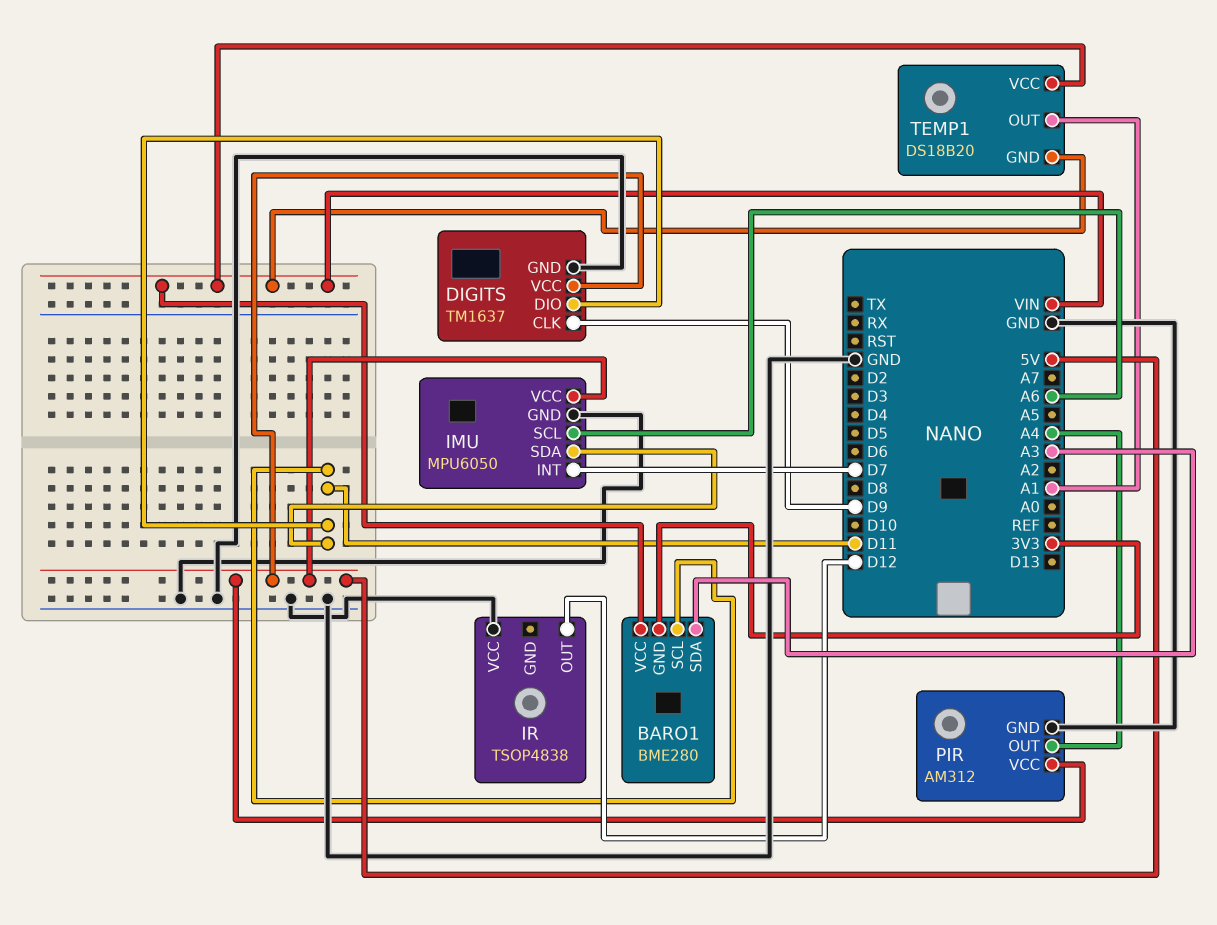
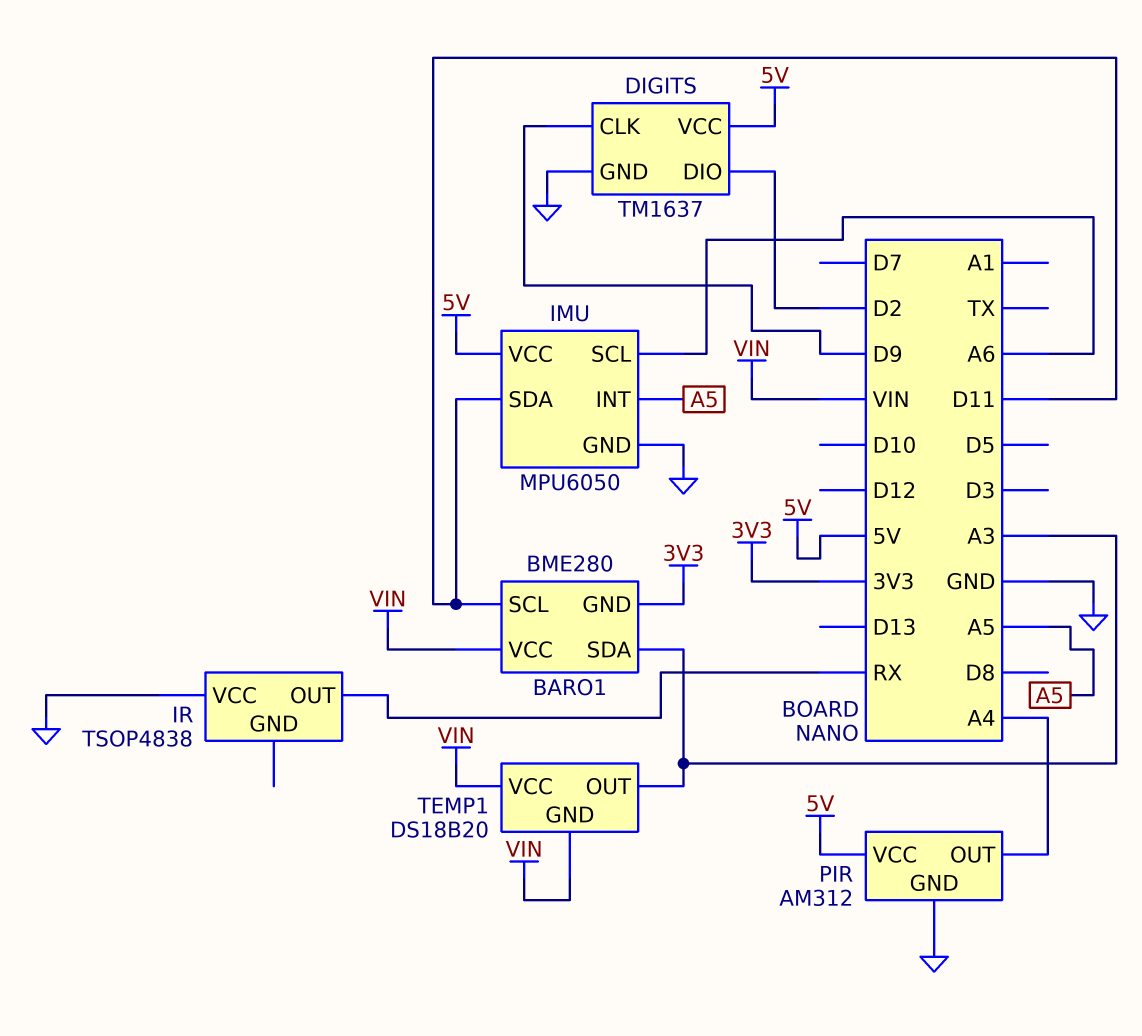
DIGITS pin DIO: D11 -> D2
IMU pin INT: D7 -> A5
IR pin OUT: D12 -> RX
TEMP1 pin OUT: A1 -> A3

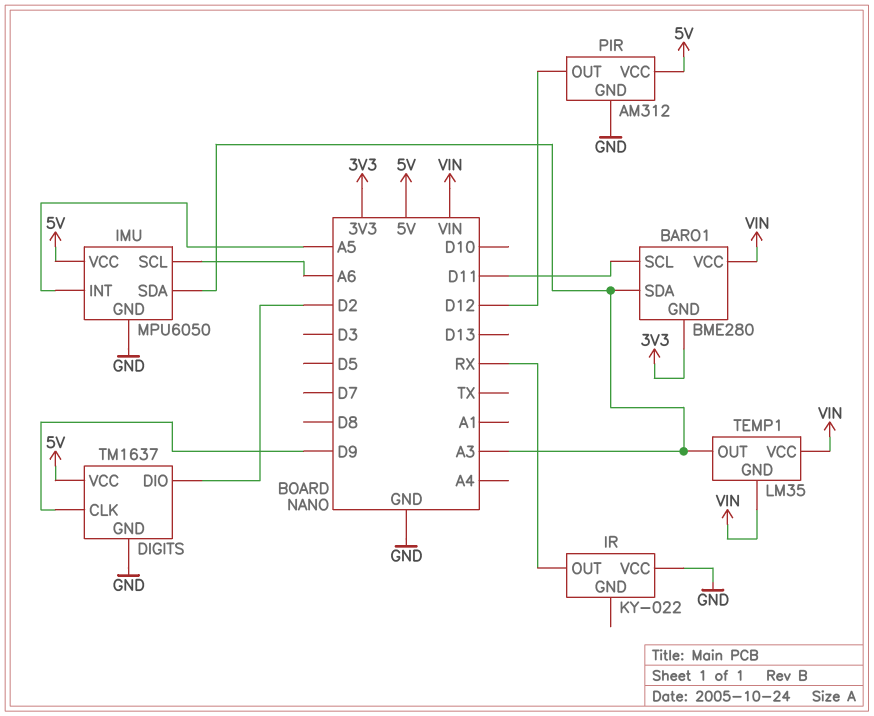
IMU pin SDA: D11 -> A3
IR: TSOP4838 -> KY-022
PIR pin OUT: A4 -> D12
TEMP1: DS18B20 -> LM35

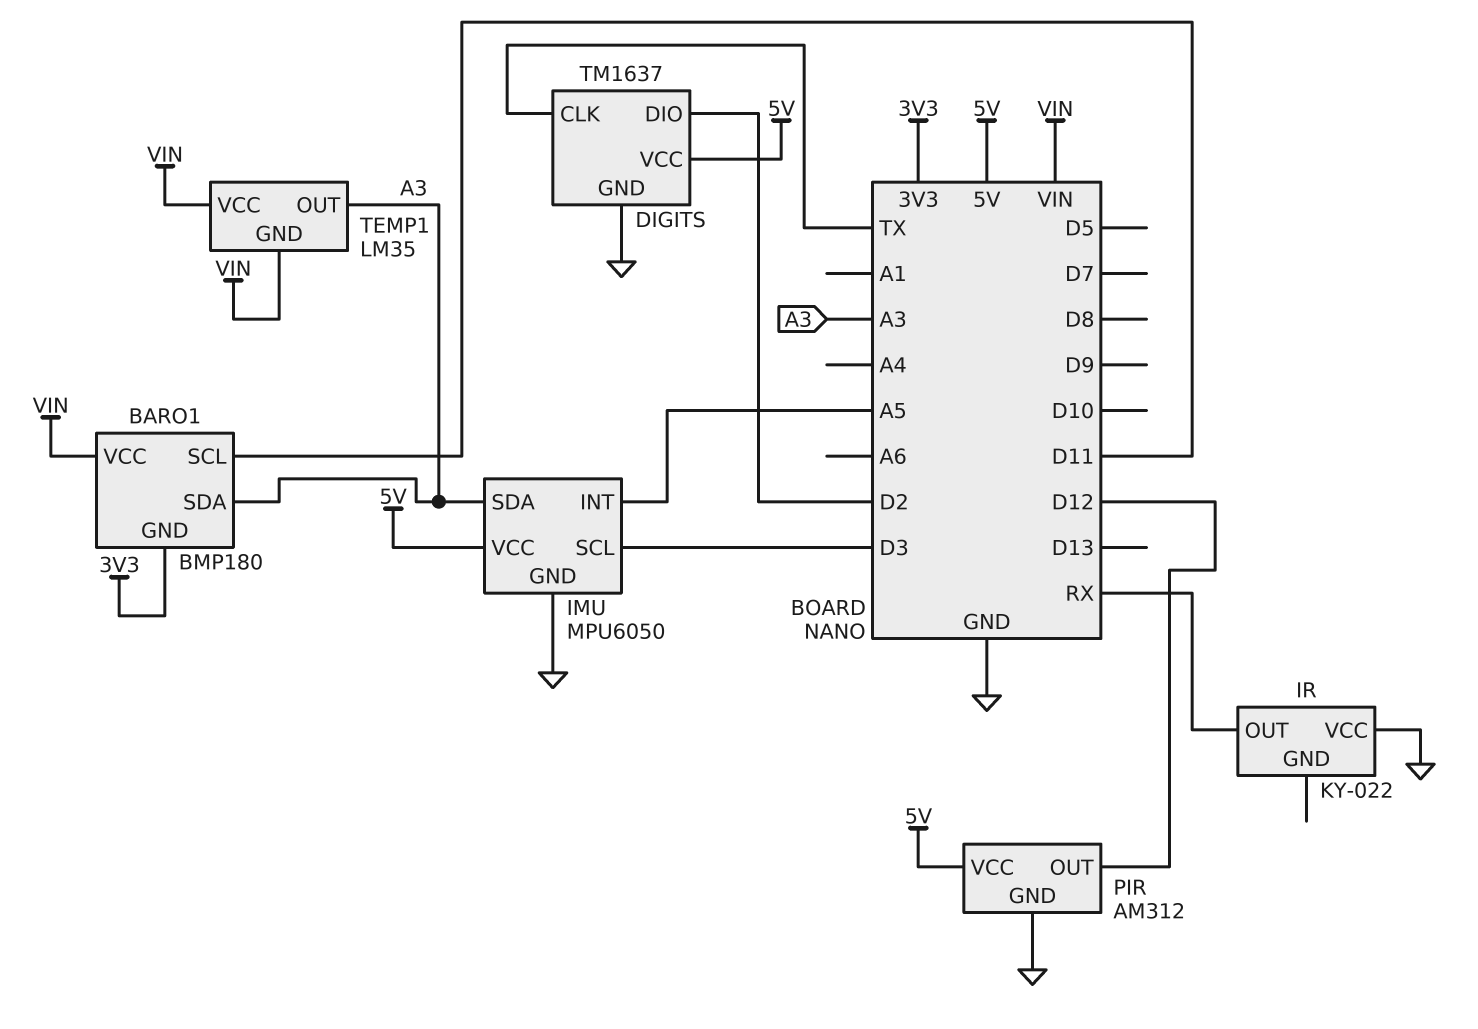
BARO1: BME280 -> BMP180
DIGITS pin CLK: D9 -> TX
IMU pin SCL: A6 -> D3

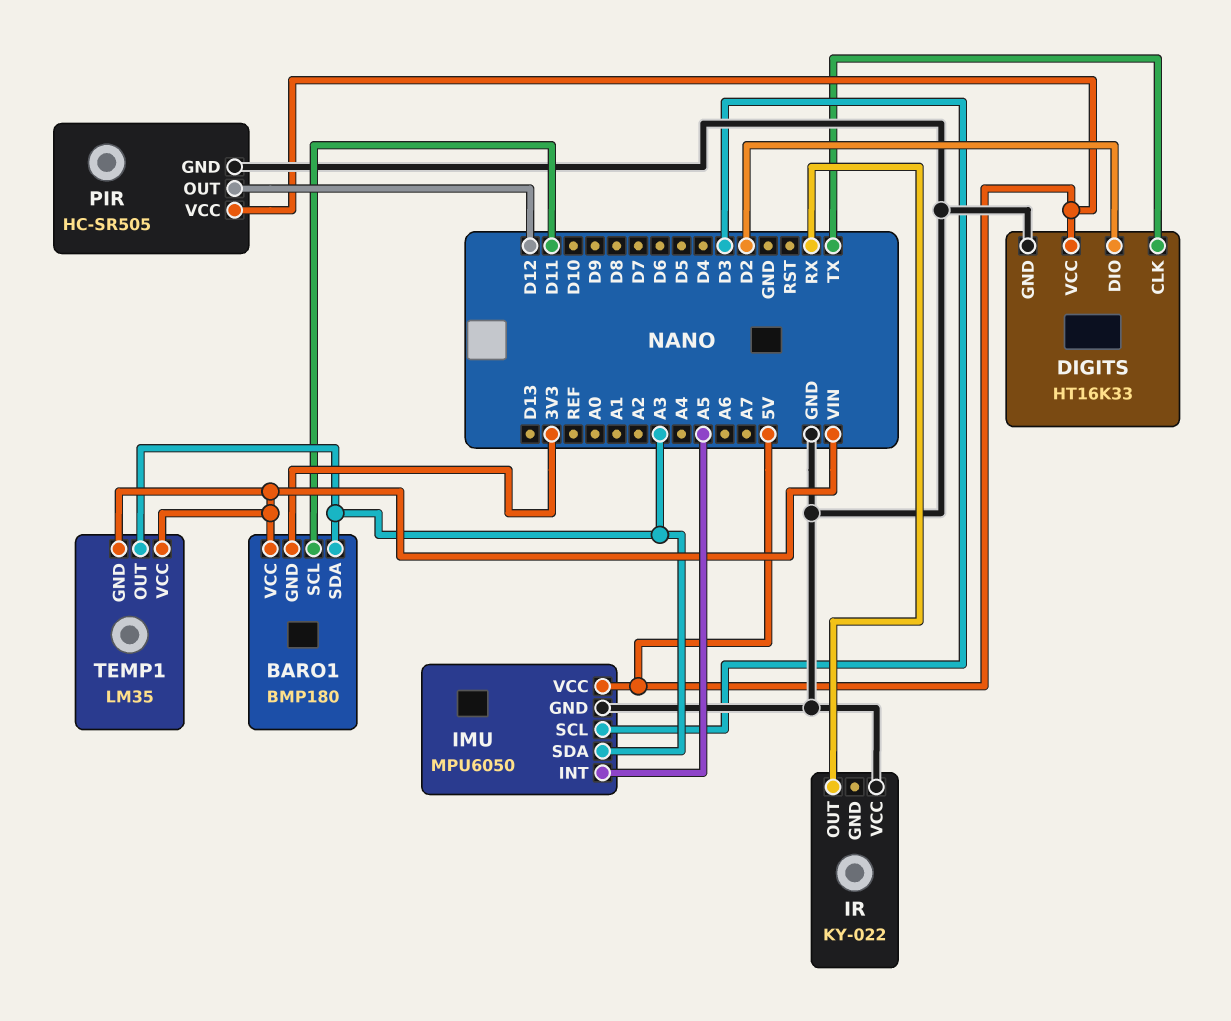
DIGITS: TM1637 -> HT16K33
PIR: AM312 -> HC-SR505

